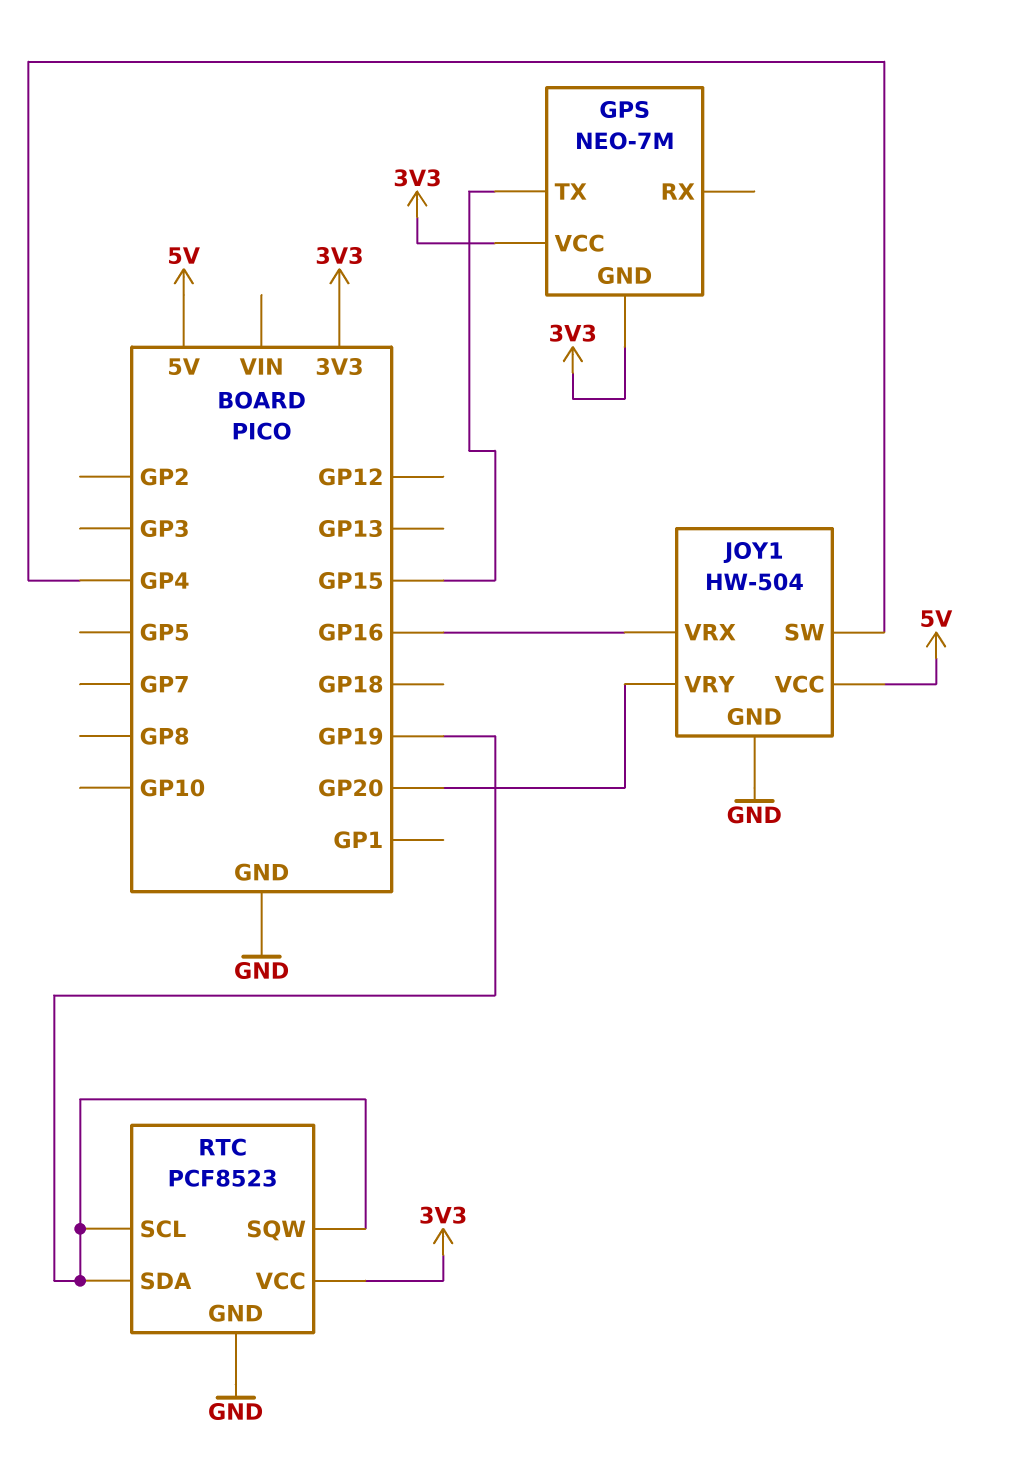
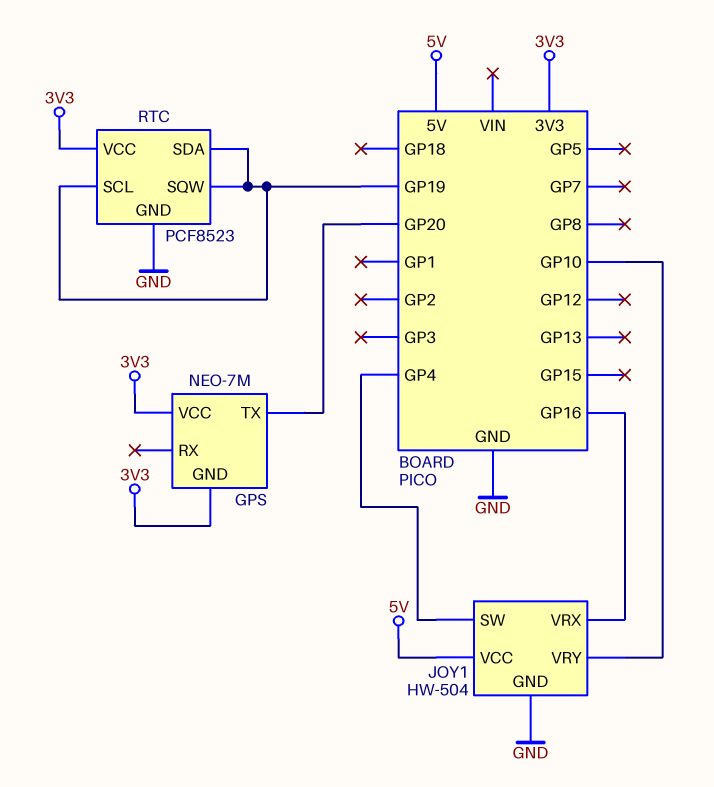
GPS pin TX: GP15 -> GP20
JOY1 pin VRY: GP20 -> GP10

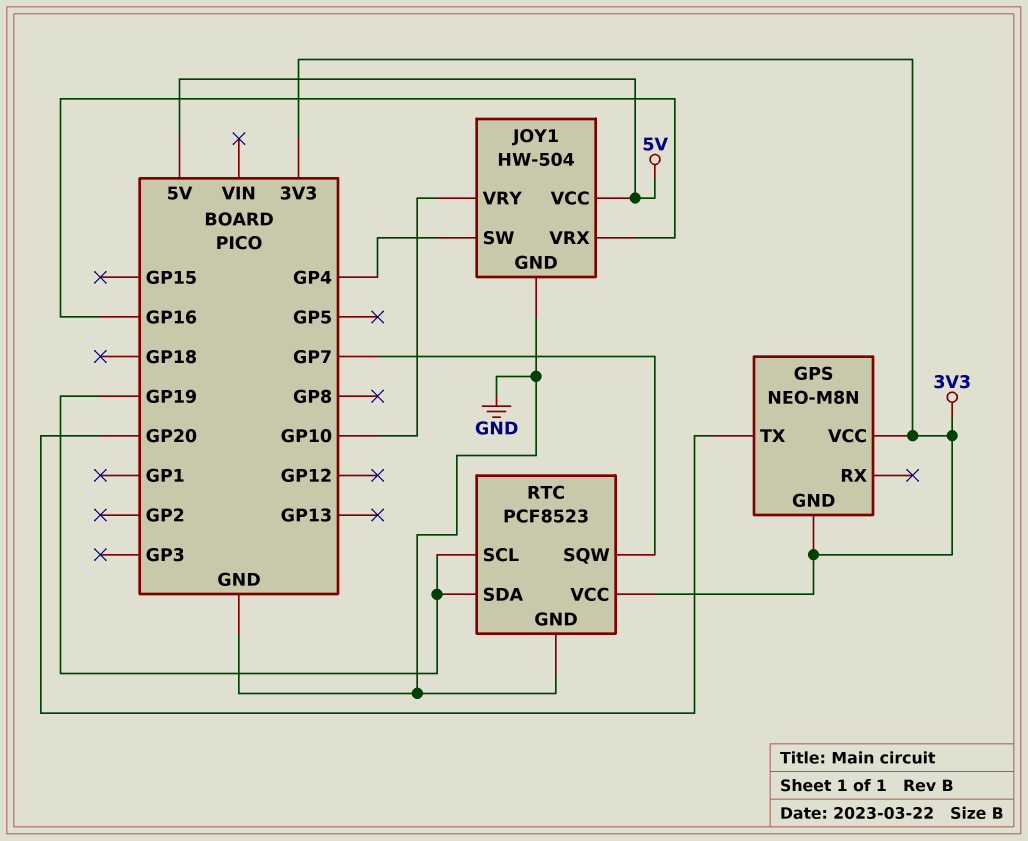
GPS: NEO-7M -> NEO-M8N
RTC pin SQW: GP19 -> GP7

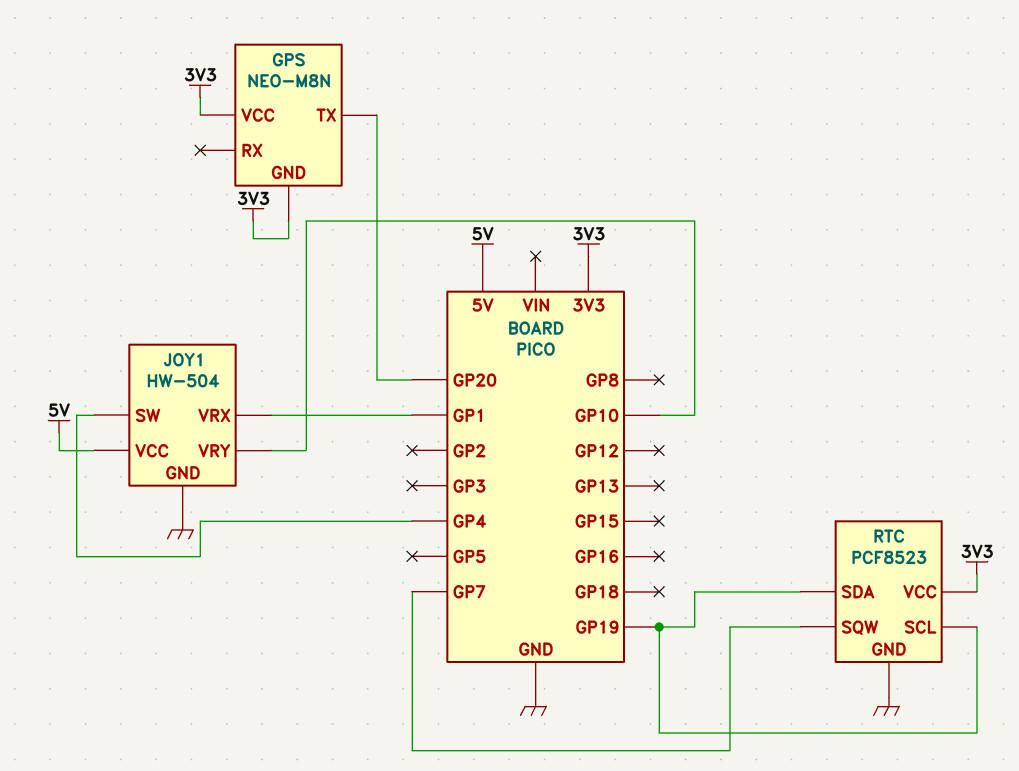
JOY1 pin VRX: GP16 -> GP1

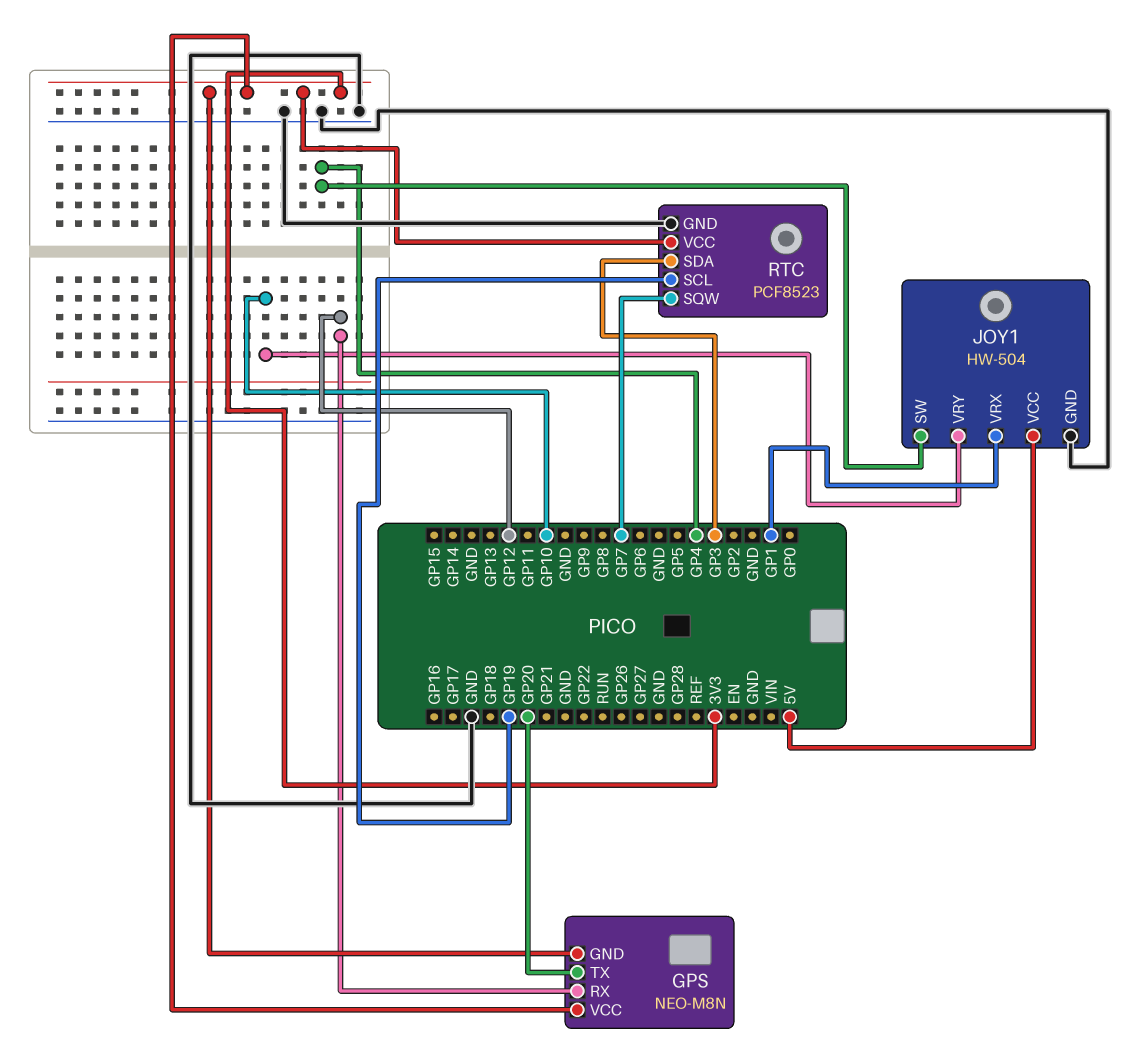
GPS pin RX: none -> GP12
RTC pin SDA: GP19 -> GP3

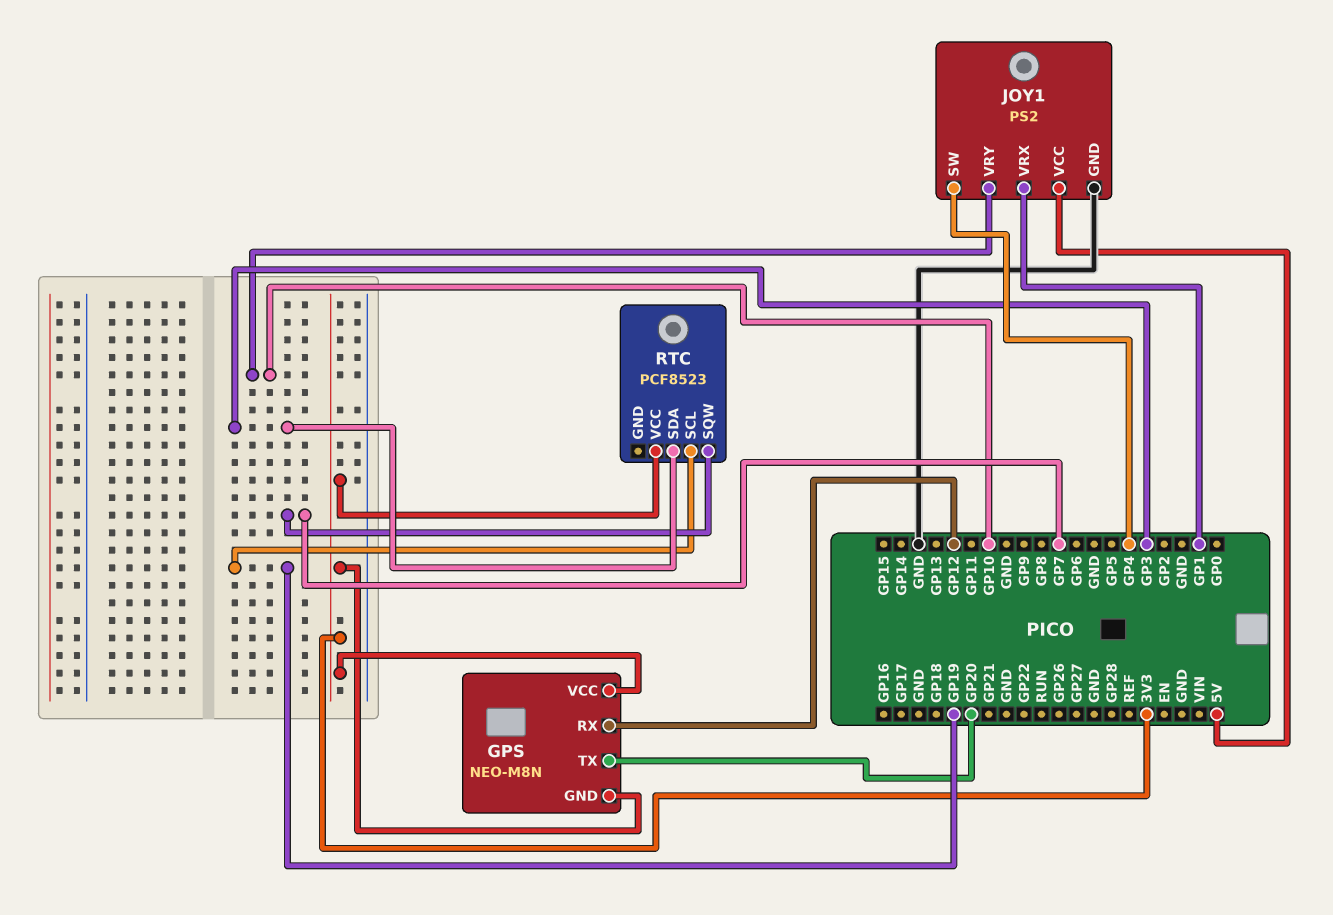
JOY1: HW-504 -> PS2
RTC pin GND: GND -> none

